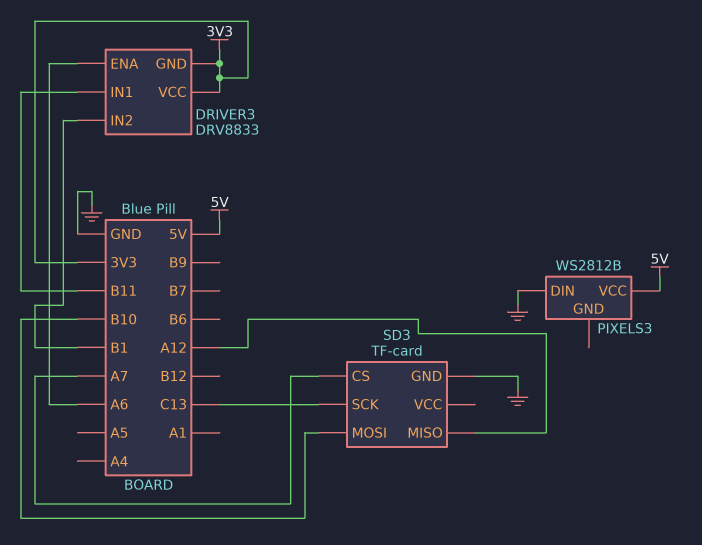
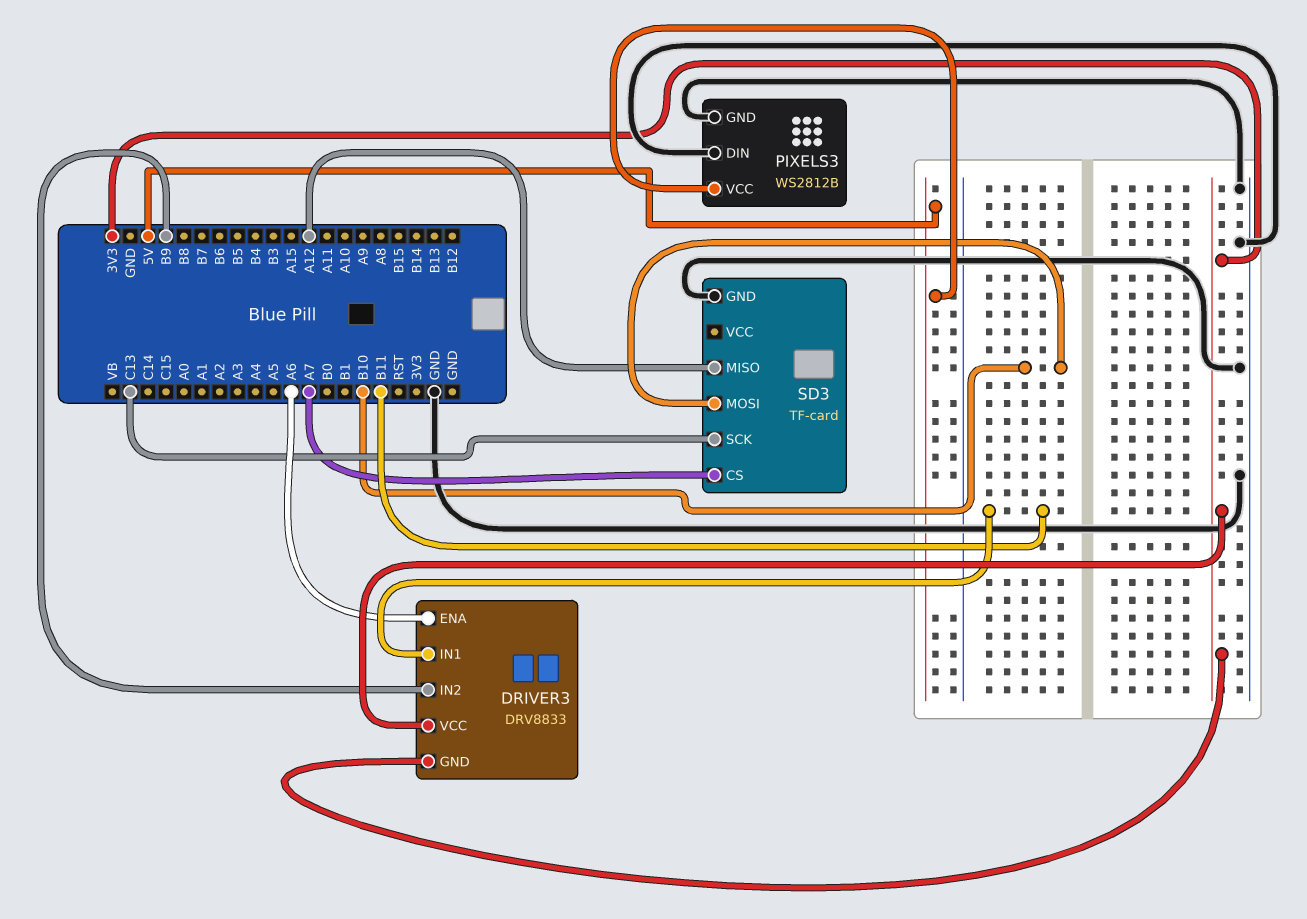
DRIVER3 pin IN2: B1 -> B9
PIXELS3 pin GND: none -> GND

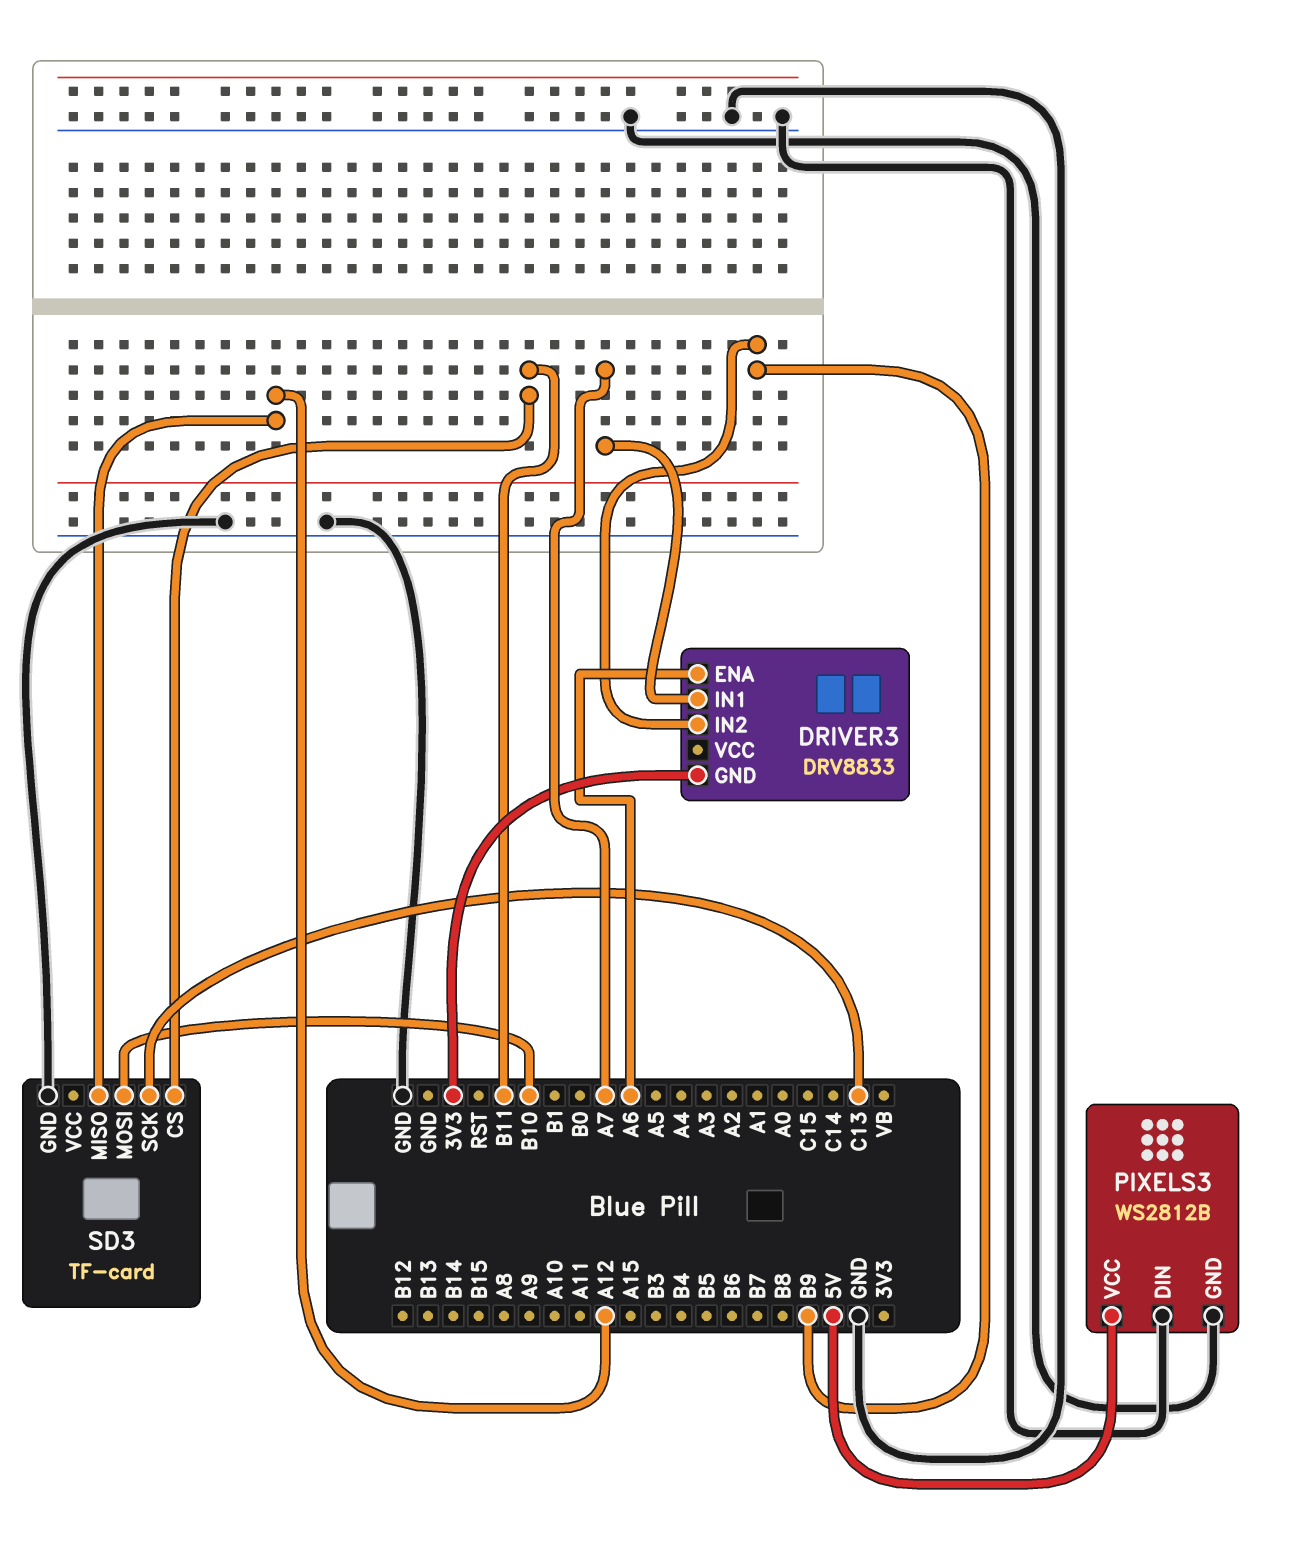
DRIVER3 pin IN1: B11 -> A7
DRIVER3 pin VCC: 3V3 -> none
SD3 pin CS: A7 -> B11

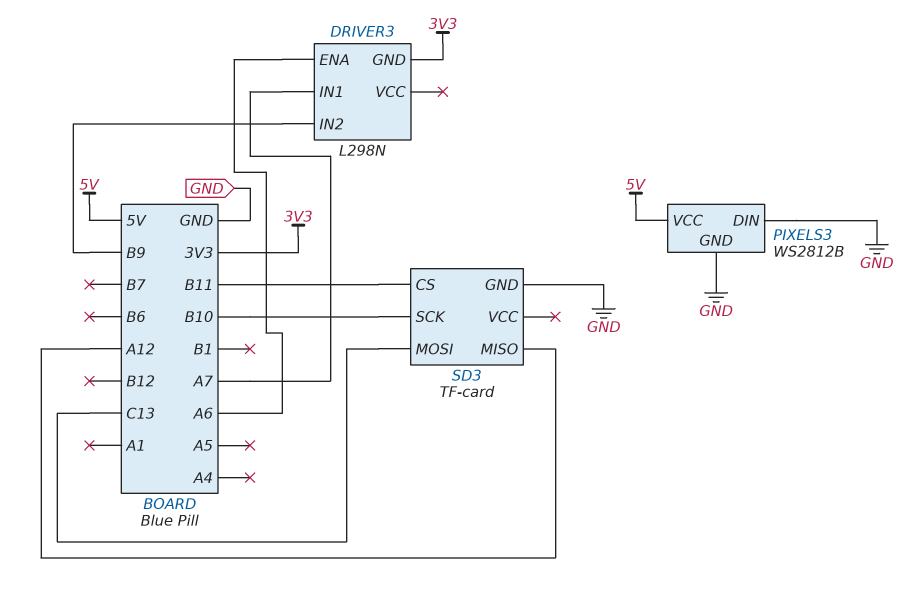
DRIVER3: DRV8833 -> L298N
SD3 pin MOSI: B10 -> C13
SD3 pin SCK: C13 -> B10

